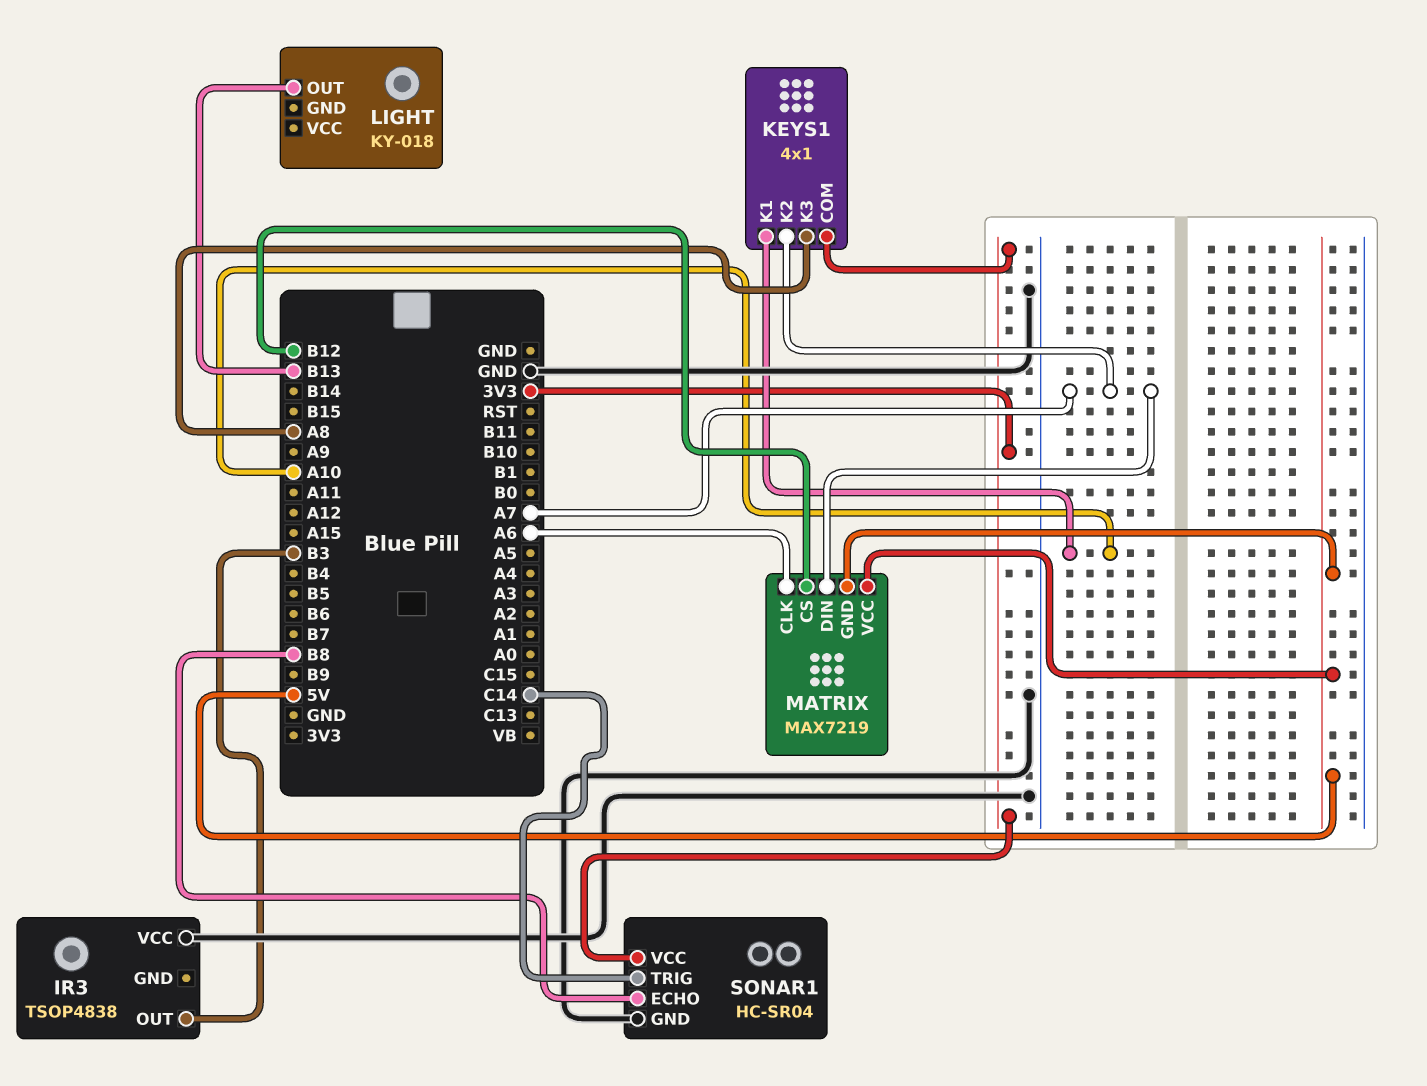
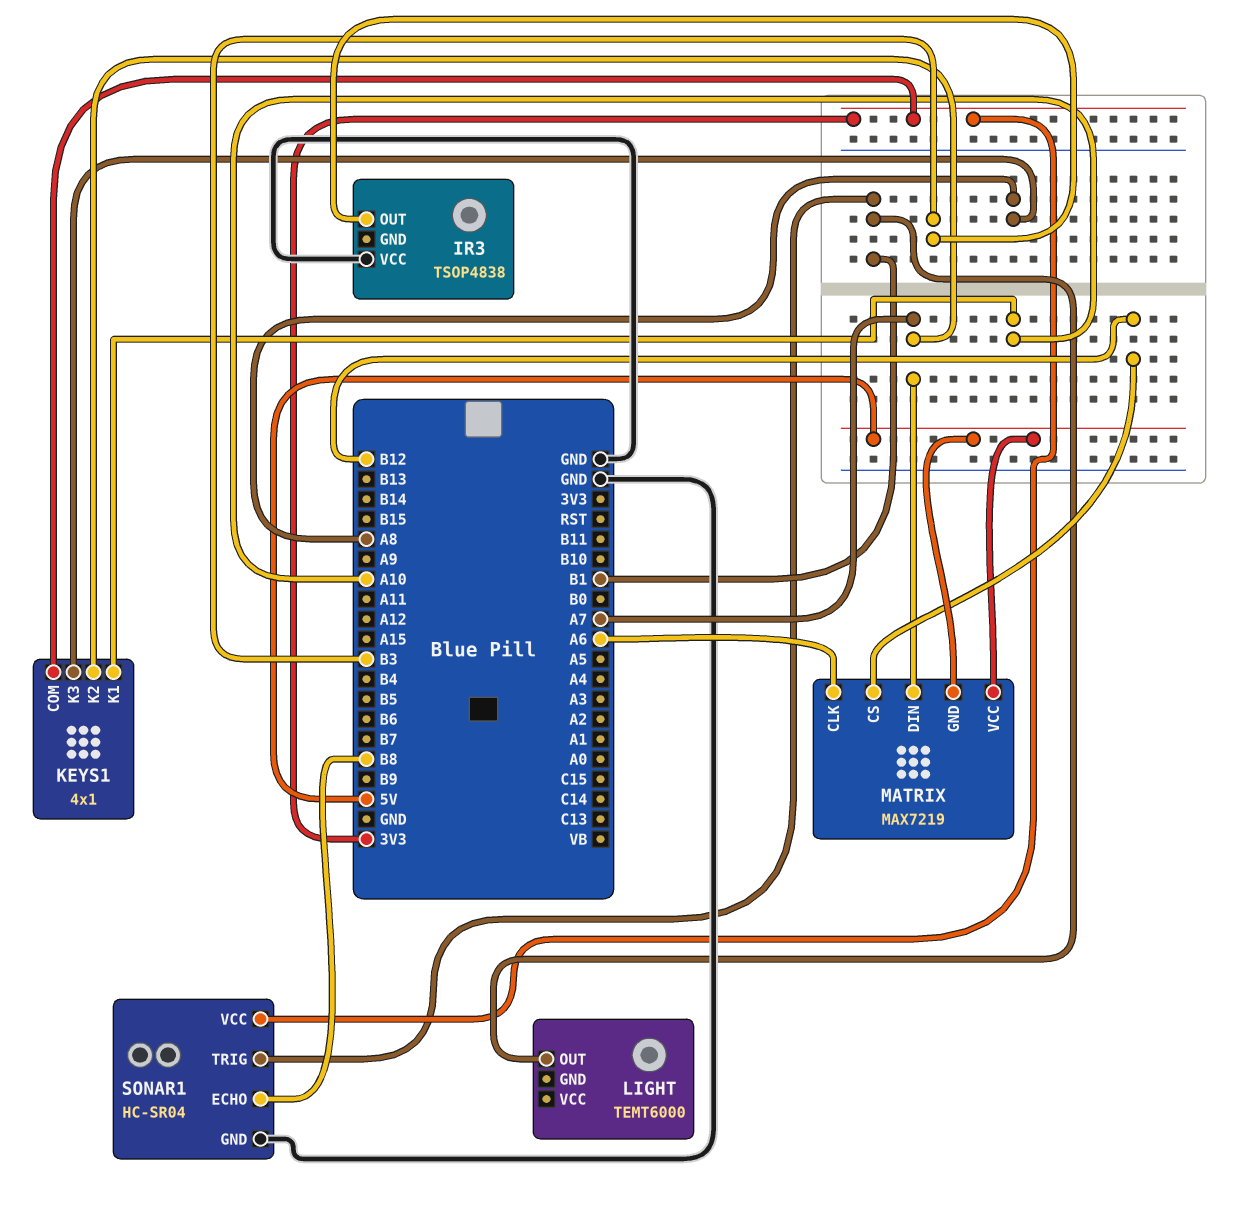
LIGHT: KY-018 -> TEMT6000
LIGHT pin OUT: B13 -> B1
SONAR1 pin TRIG: C14 -> B1

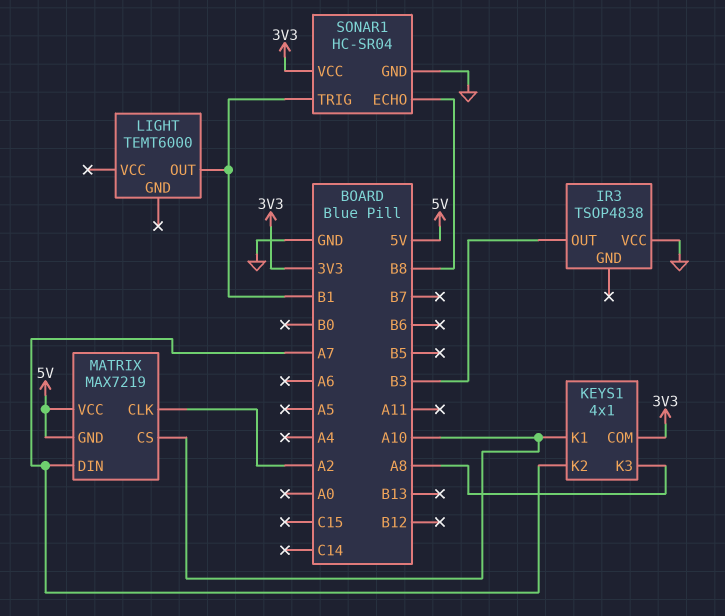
MATRIX pin CLK: A6 -> A2
MATRIX pin CS: B12 -> A10

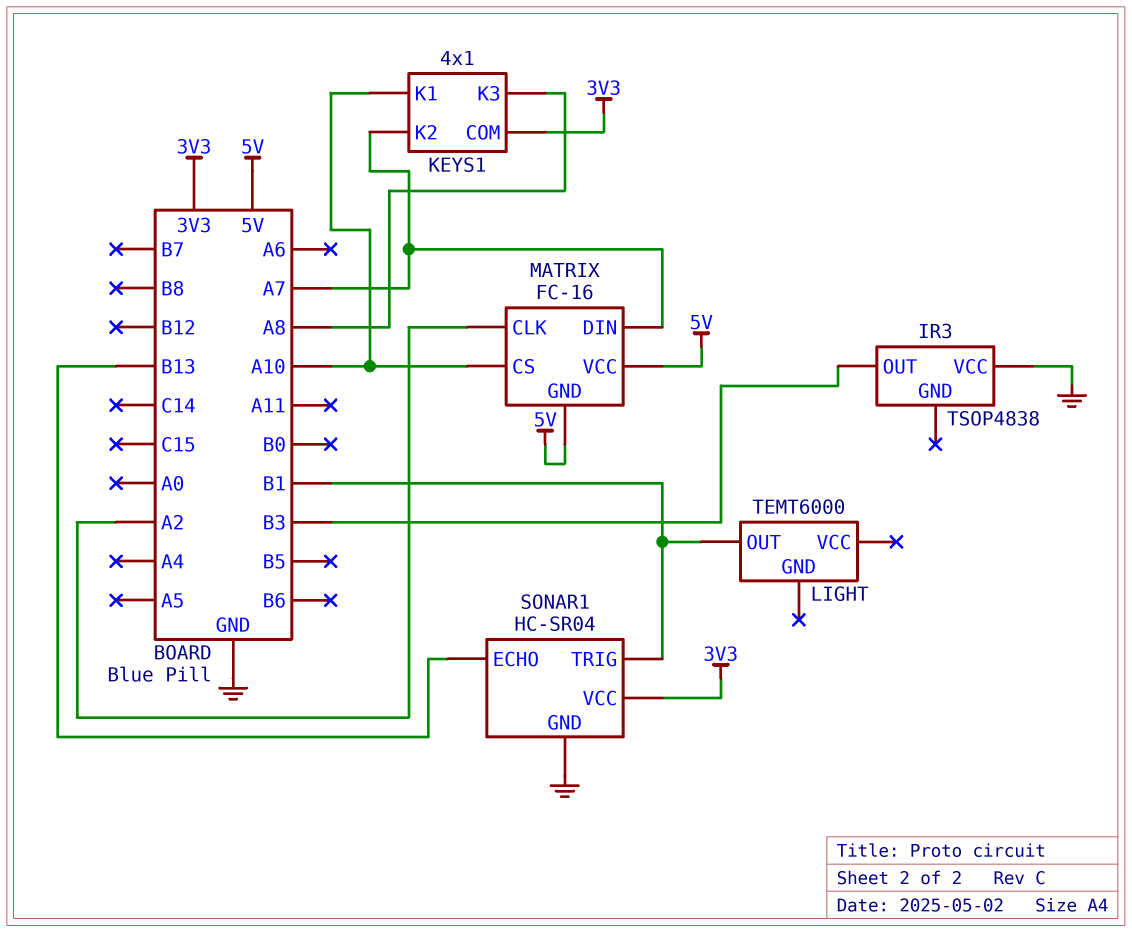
MATRIX: MAX7219 -> FC-16
SONAR1 pin ECHO: B8 -> B13

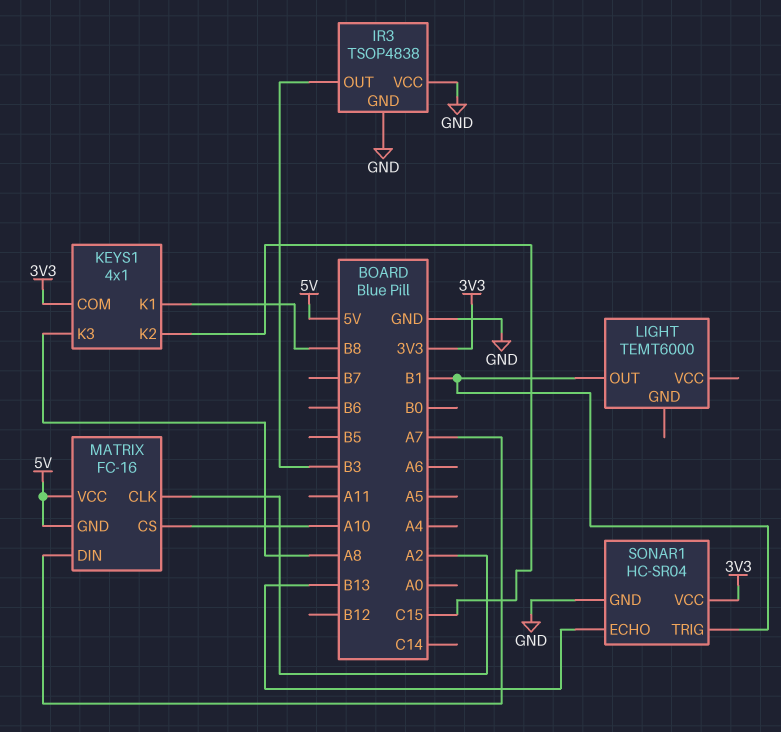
IR3 pin GND: none -> GND
KEYS1 pin K1: A10 -> B8
KEYS1 pin K2: A7 -> C15

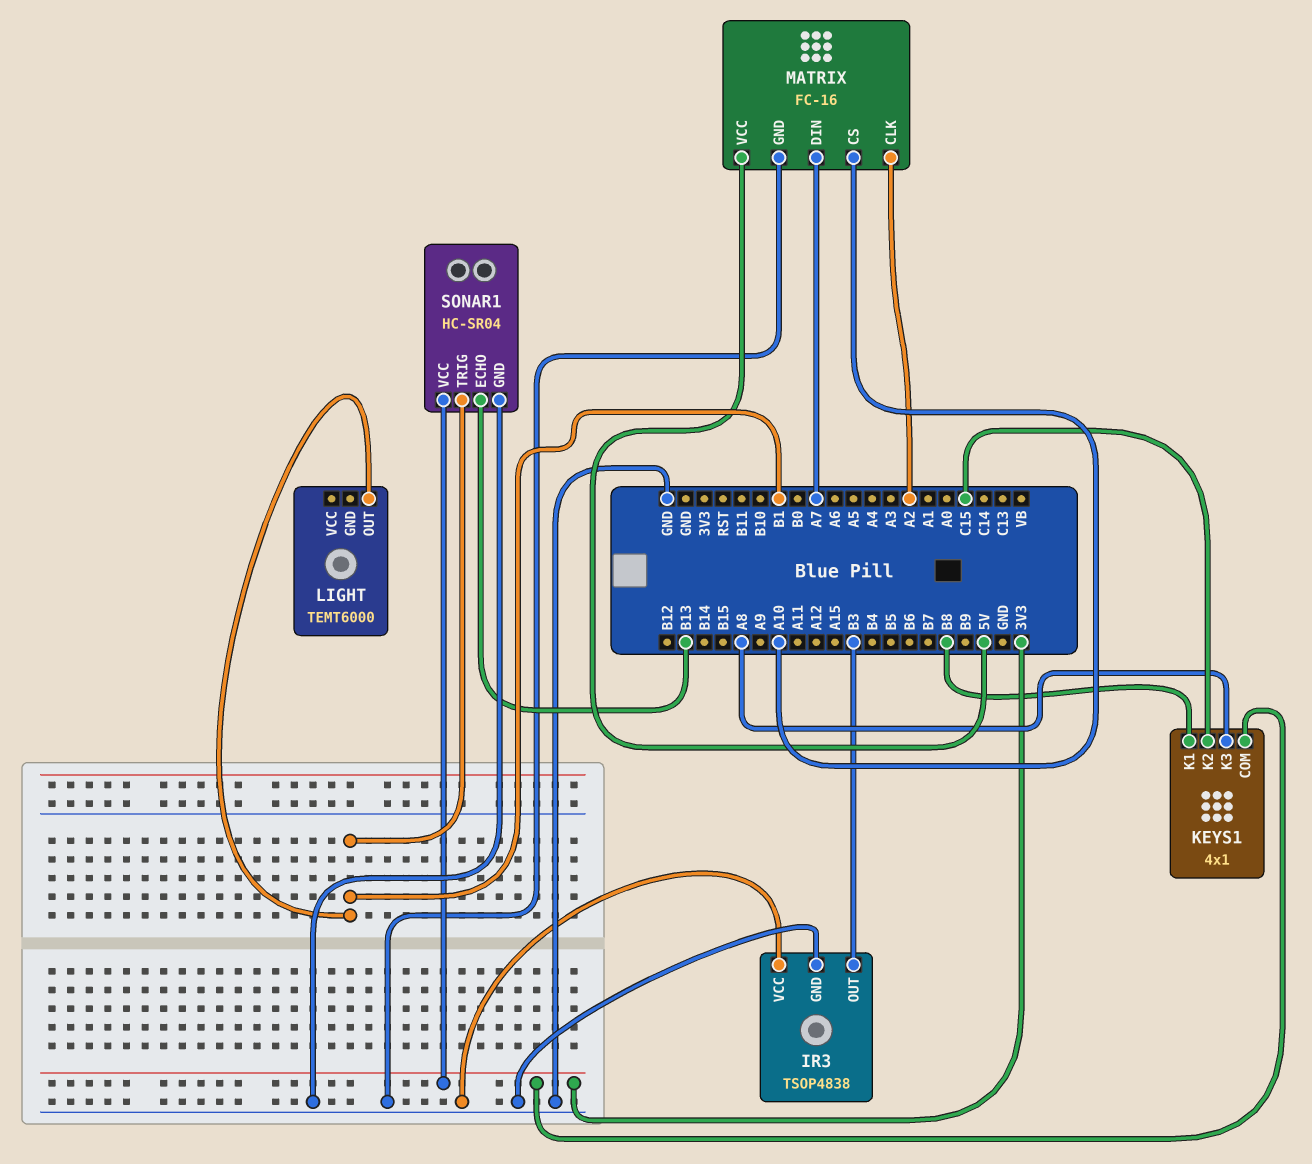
MATRIX pin GND: 5V -> GND

